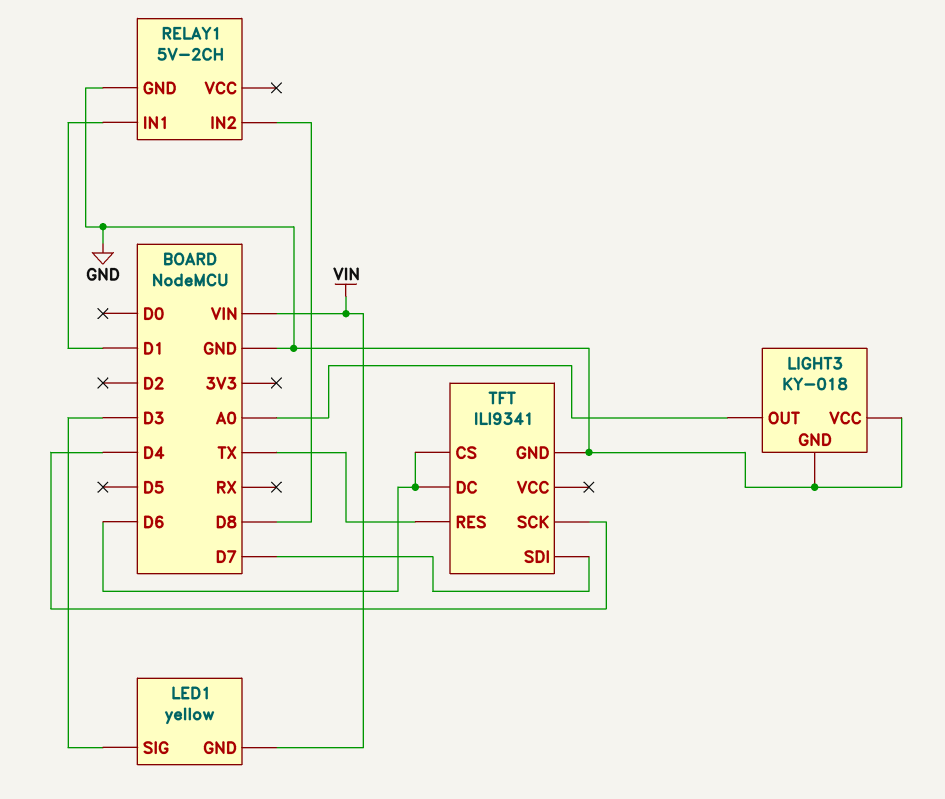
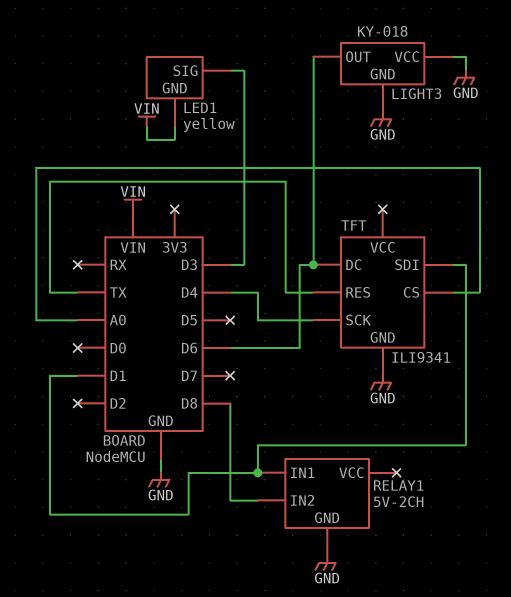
LIGHT3 pin OUT: A0 -> D6
TFT pin CS: D6 -> A0
TFT pin SDI: D7 -> D1

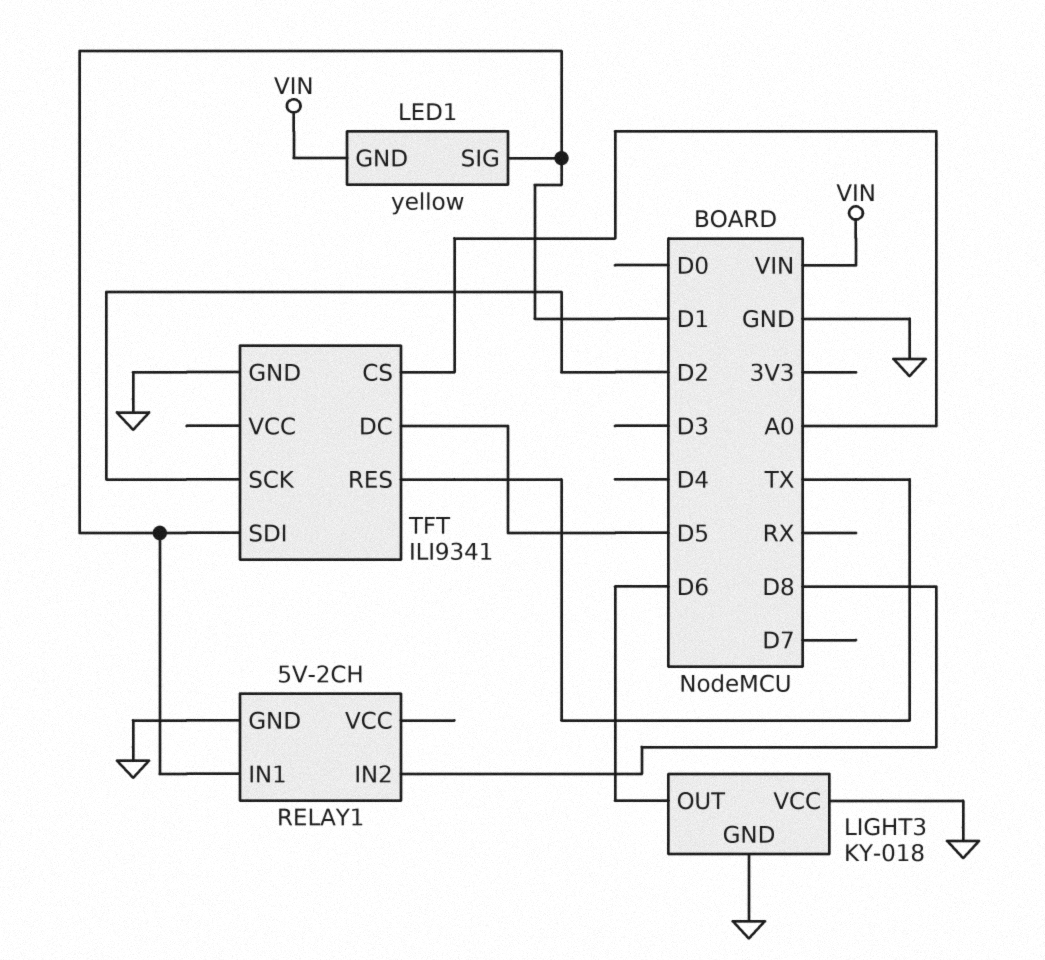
LED1 pin SIG: D3 -> D1
TFT pin DC: D6 -> D5
TFT pin SCK: D4 -> D2

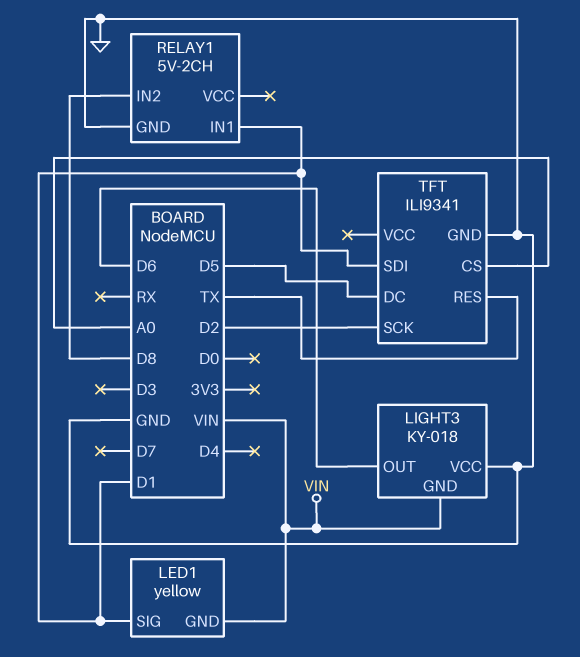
LIGHT3 pin GND: GND -> VIN

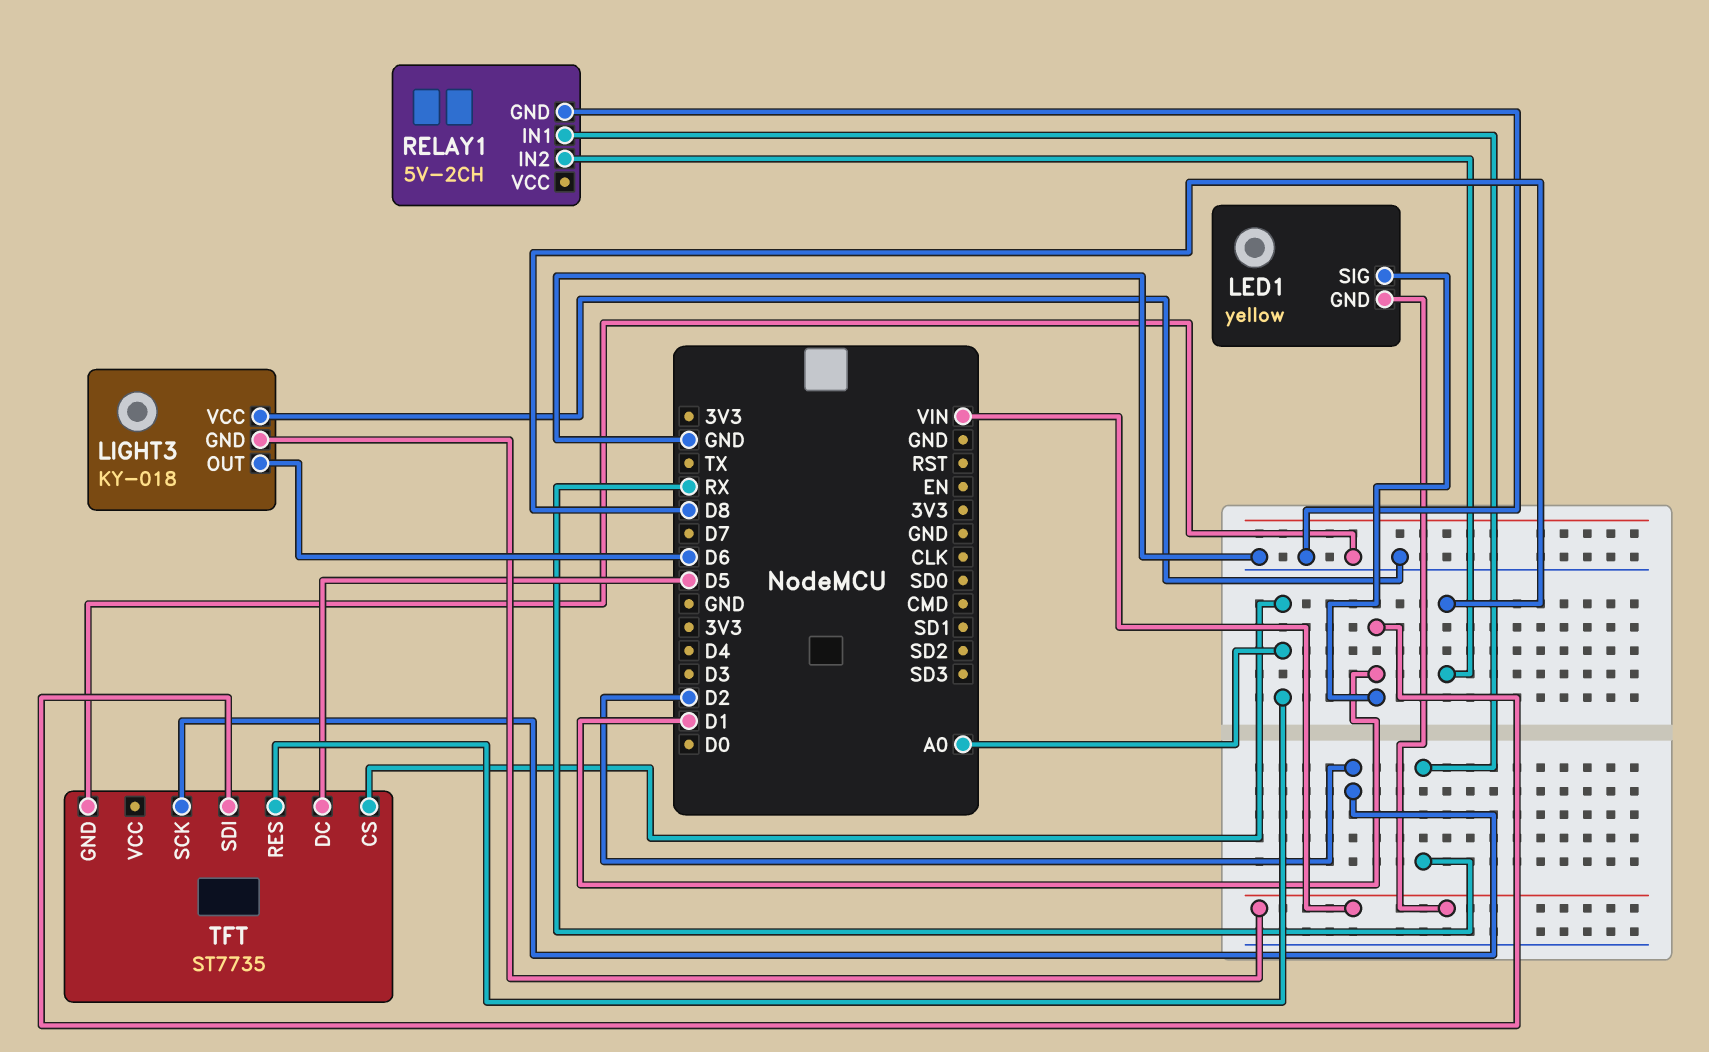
RELAY1 pin IN1: D1 -> RX
TFT: ILI9341 -> ST7735
TFT pin RES: TX -> A0

